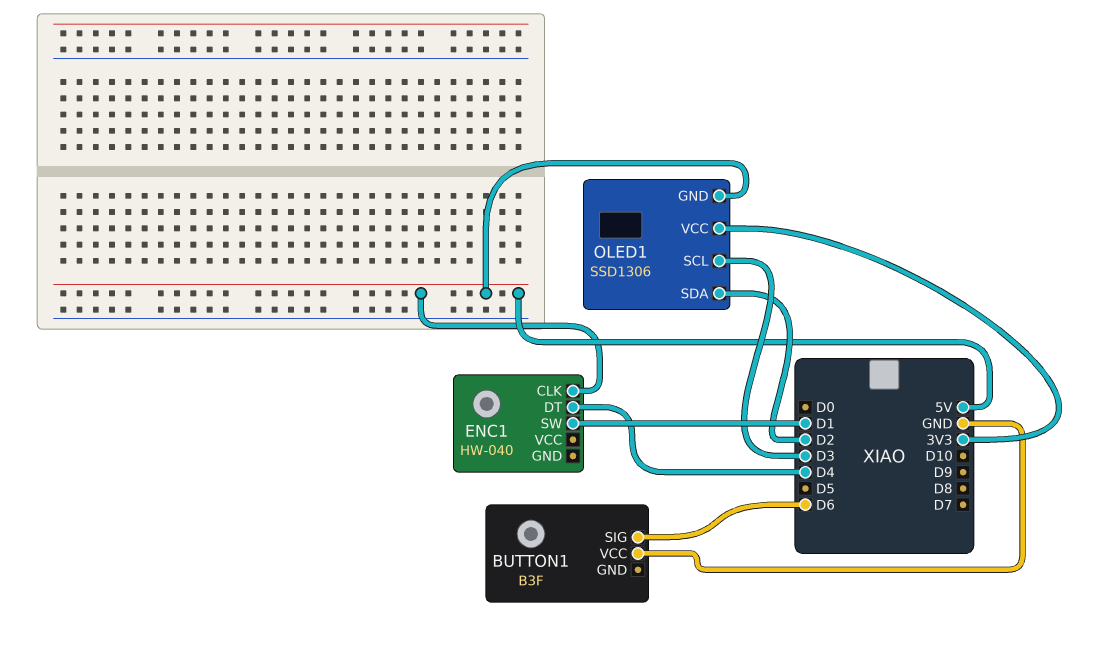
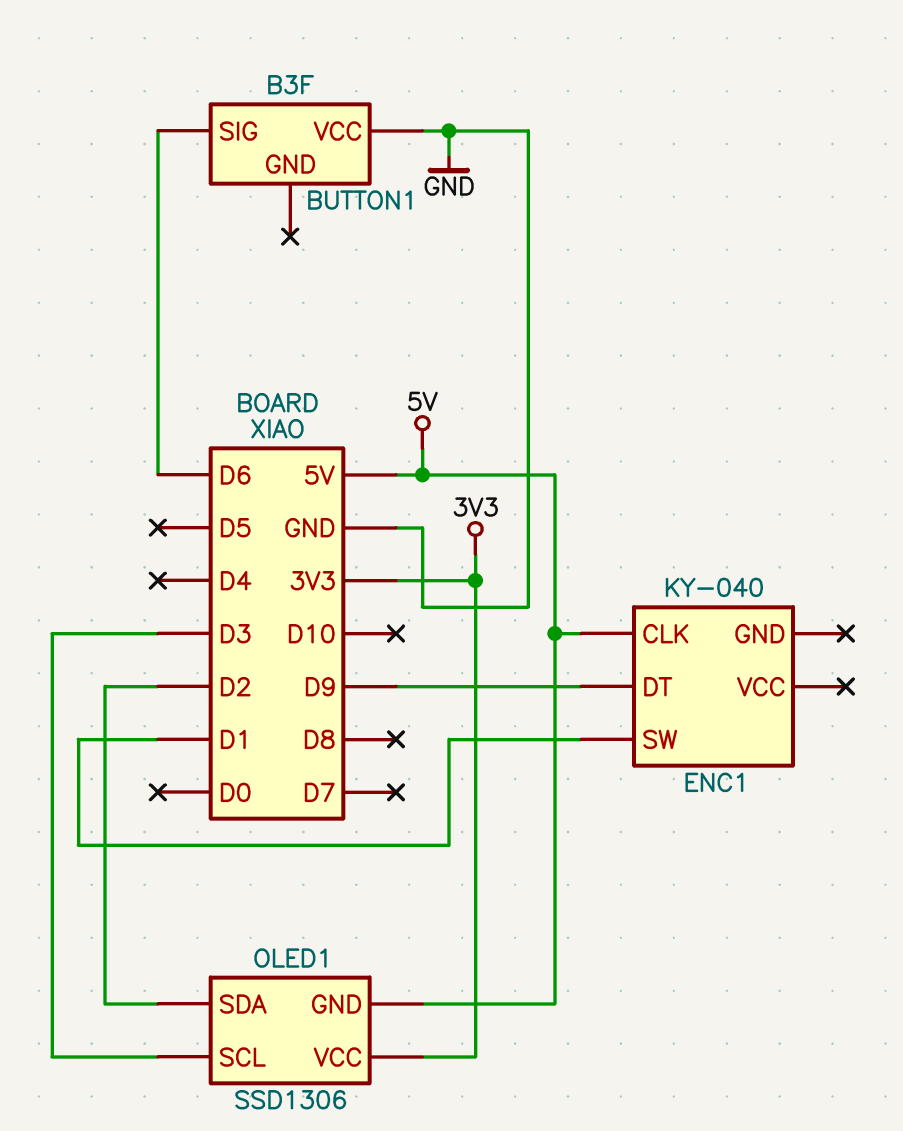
ENC1: HW-040 -> KY-040
ENC1 pin DT: D4 -> D9

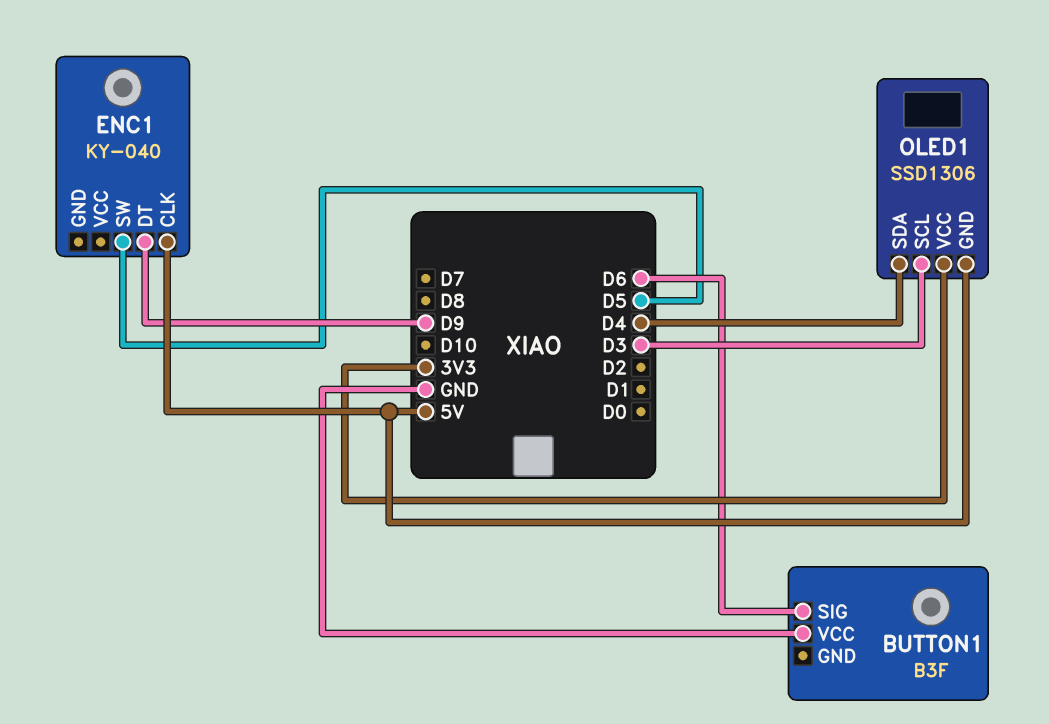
ENC1 pin SW: D1 -> D5
OLED1 pin SDA: D2 -> D4

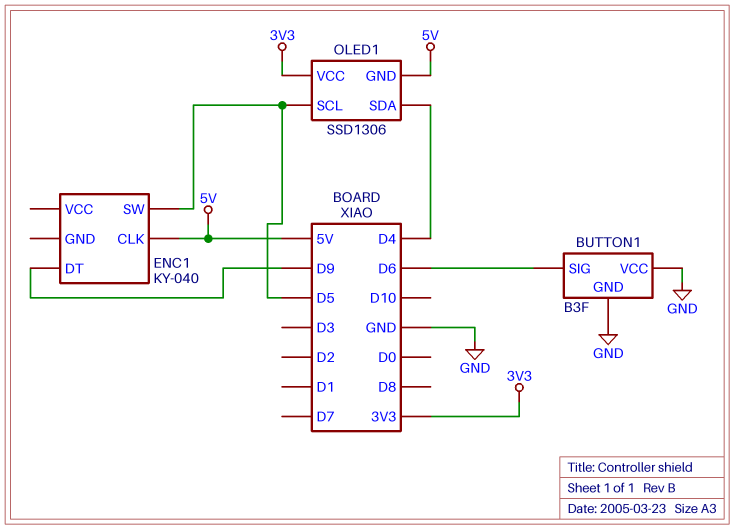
BUTTON1 pin GND: none -> GND
OLED1 pin SCL: D3 -> D5

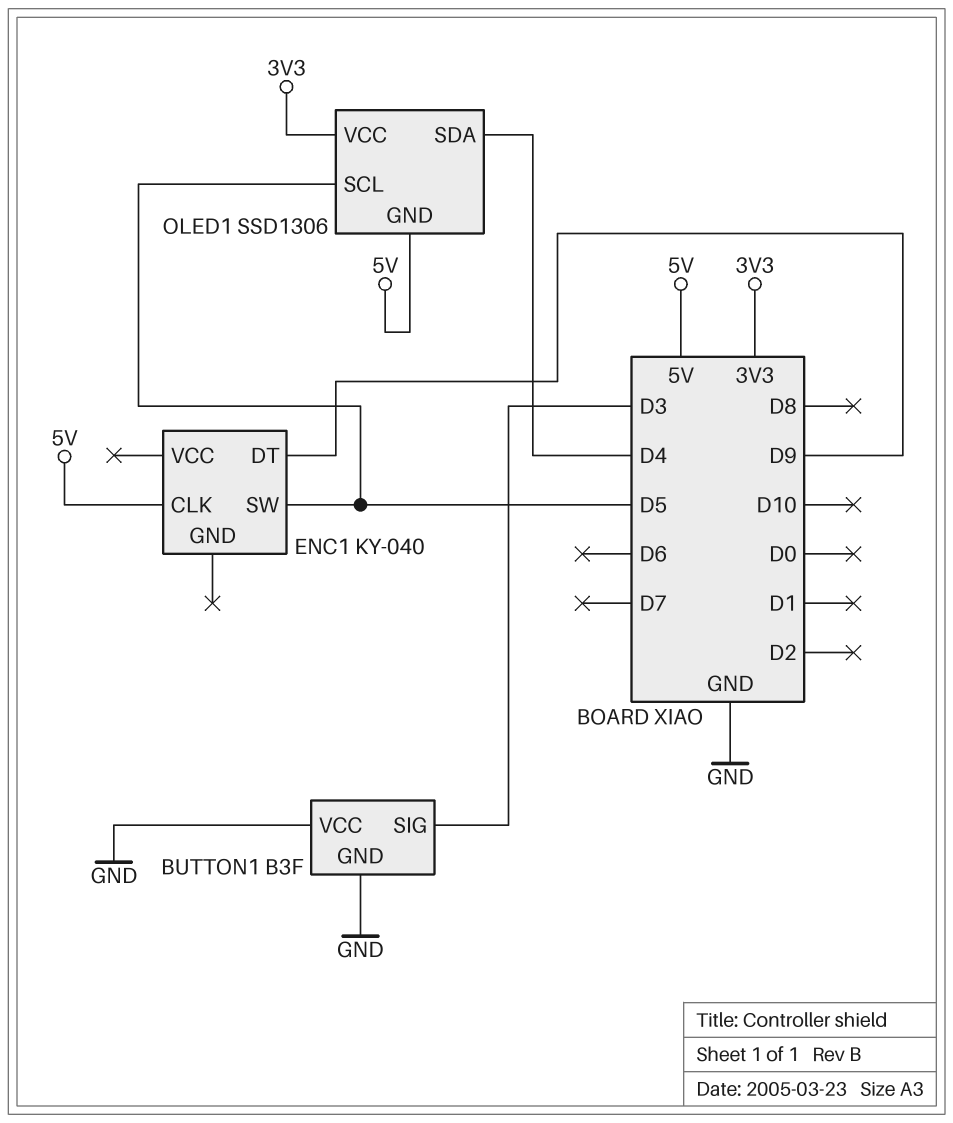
BUTTON1 pin SIG: D6 -> D3

